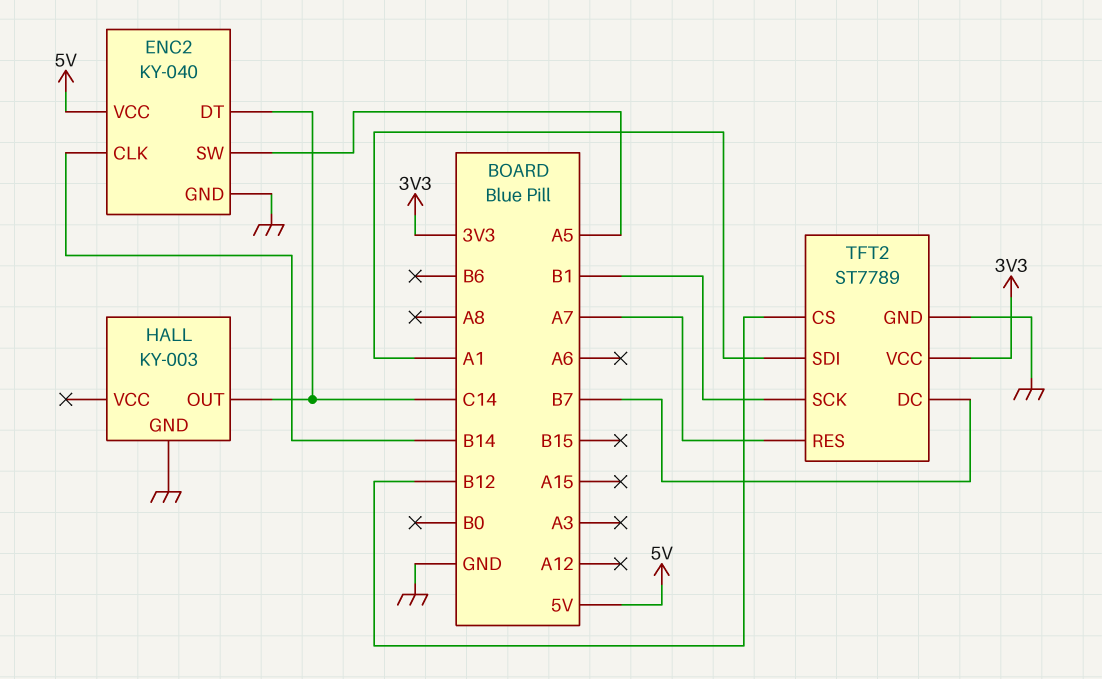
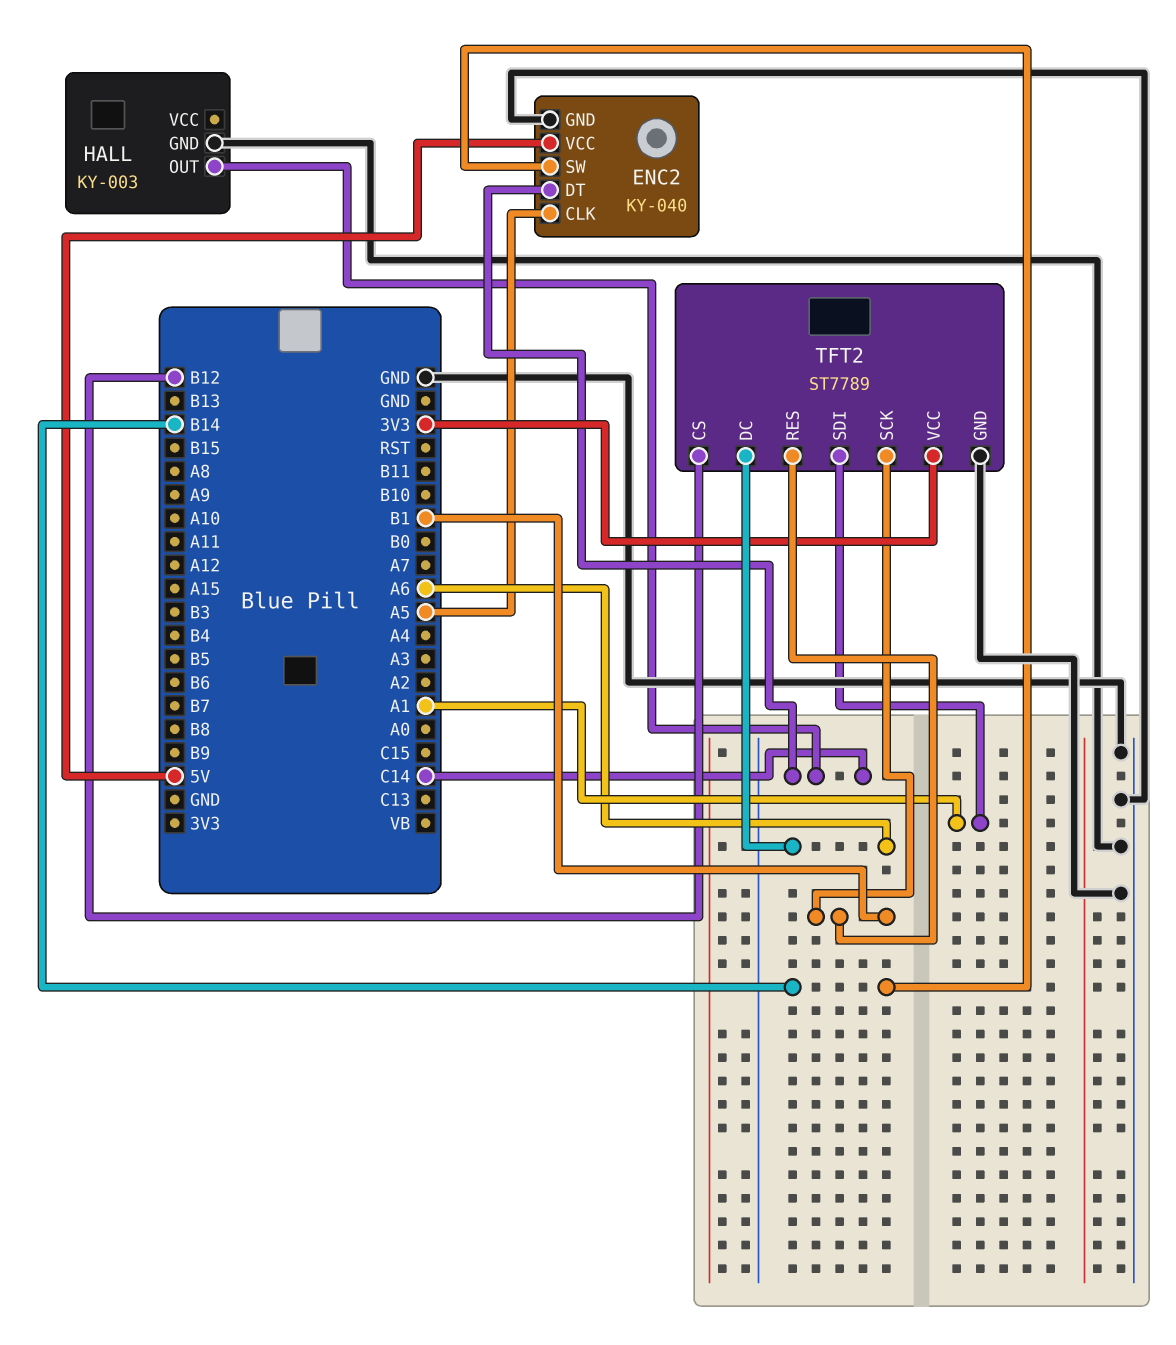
ENC2 pin CLK: B14 -> A5
ENC2 pin SW: A5 -> B14
TFT2 pin DC: B7 -> A6
TFT2 pin RES: A7 -> B1

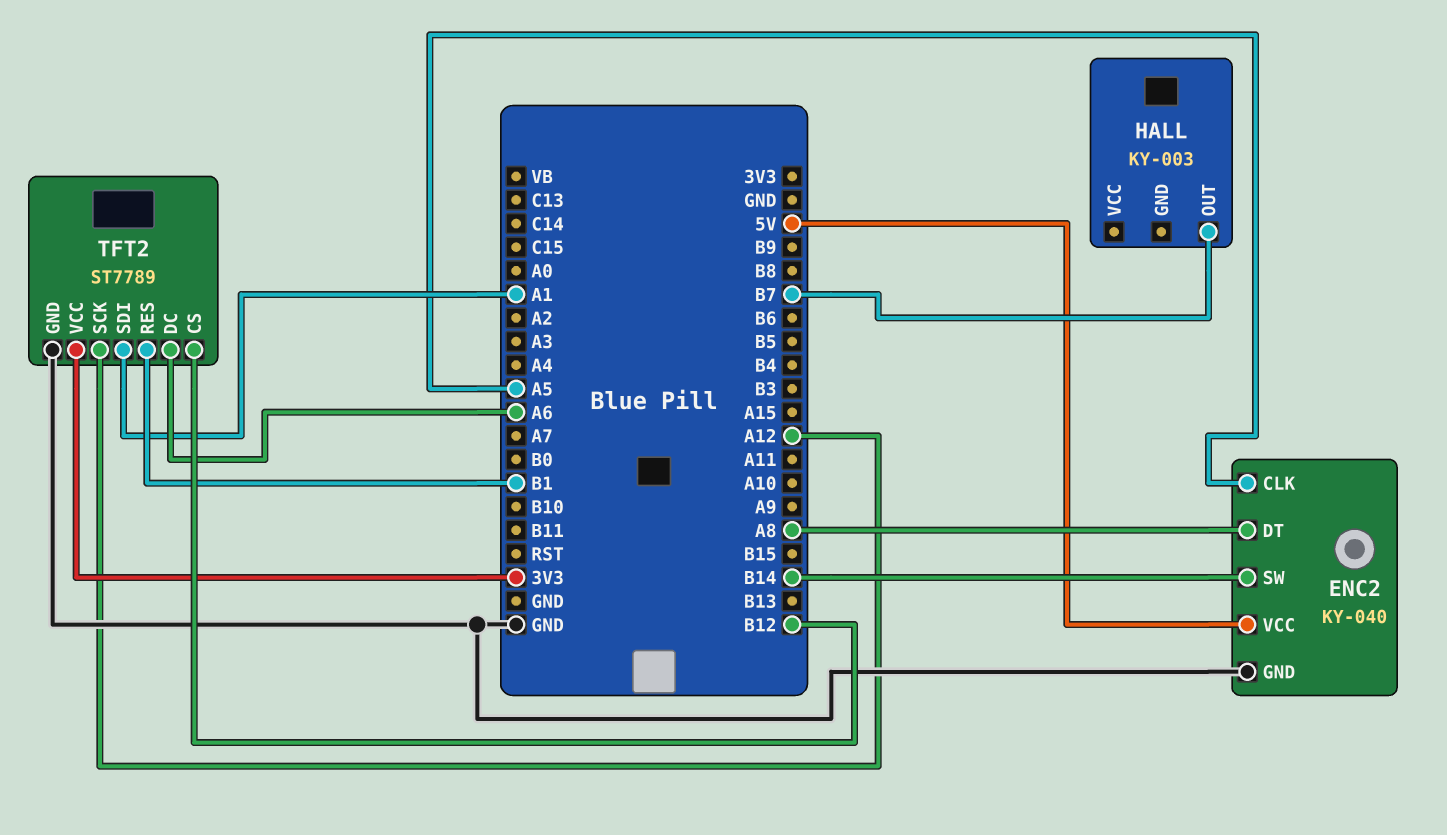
ENC2 pin DT: C14 -> A8
HALL pin GND: GND -> none
HALL pin OUT: C14 -> B7
TFT2 pin SCK: B1 -> A12

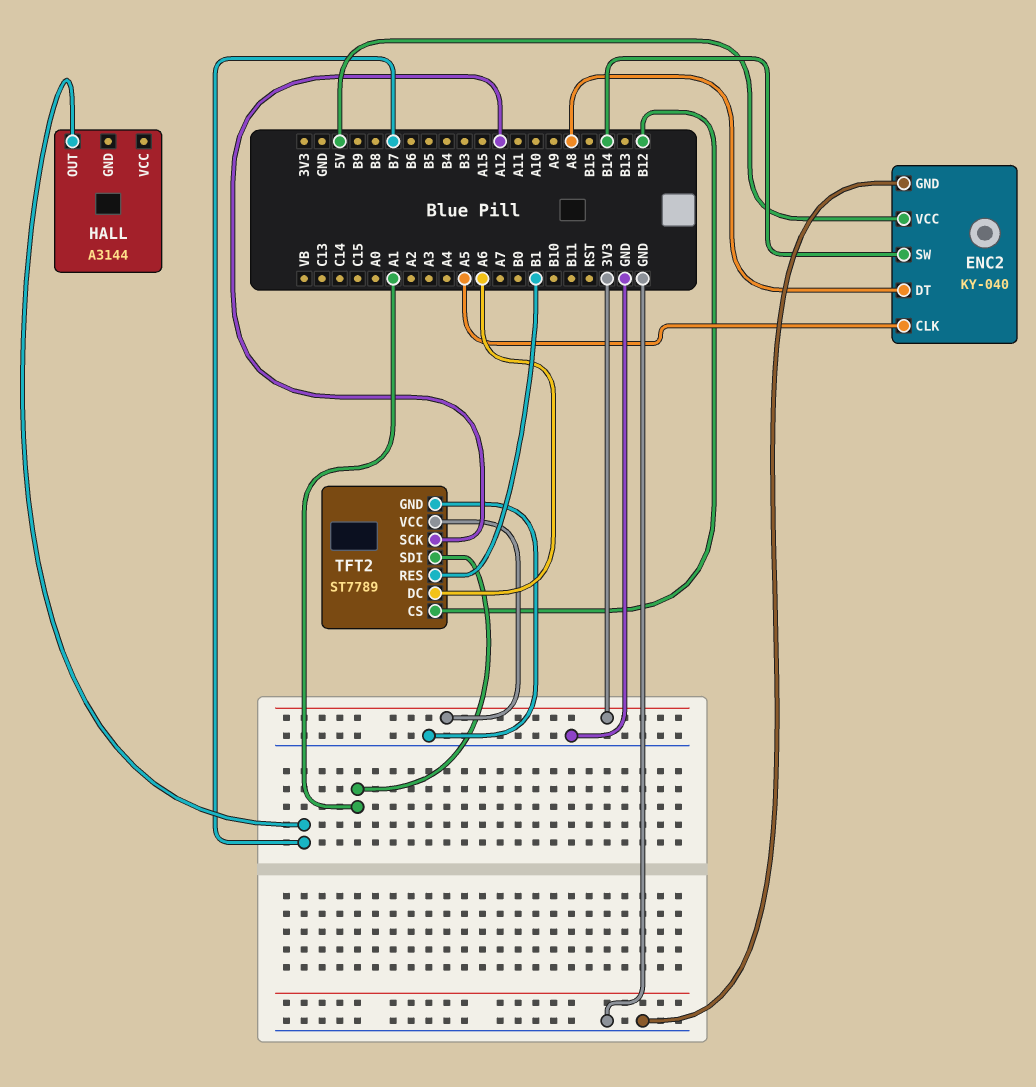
HALL: KY-003 -> A3144

